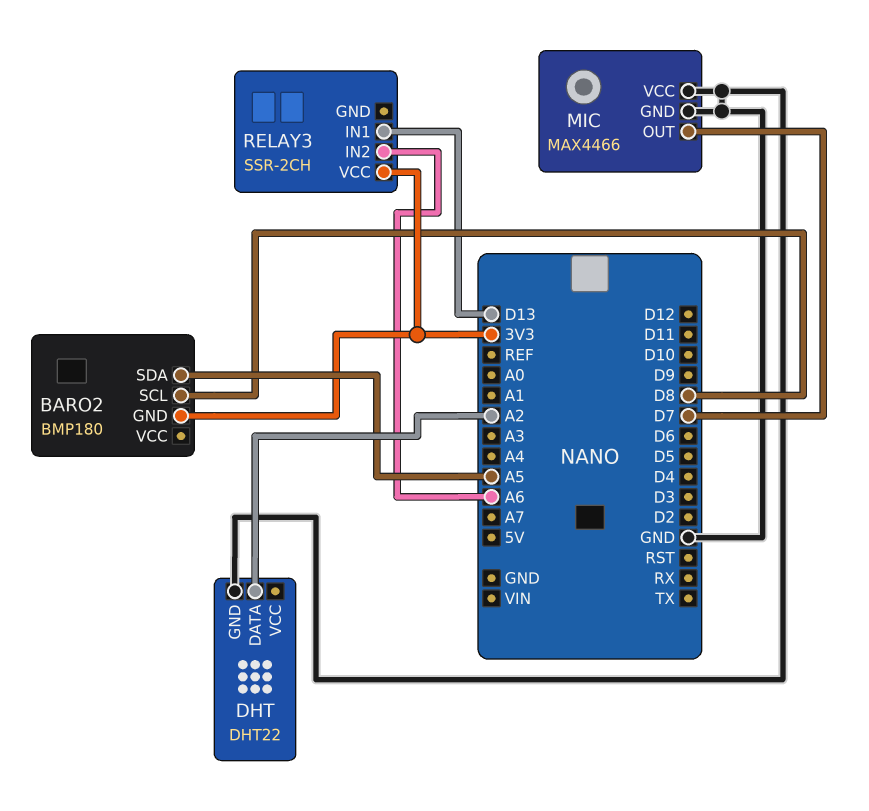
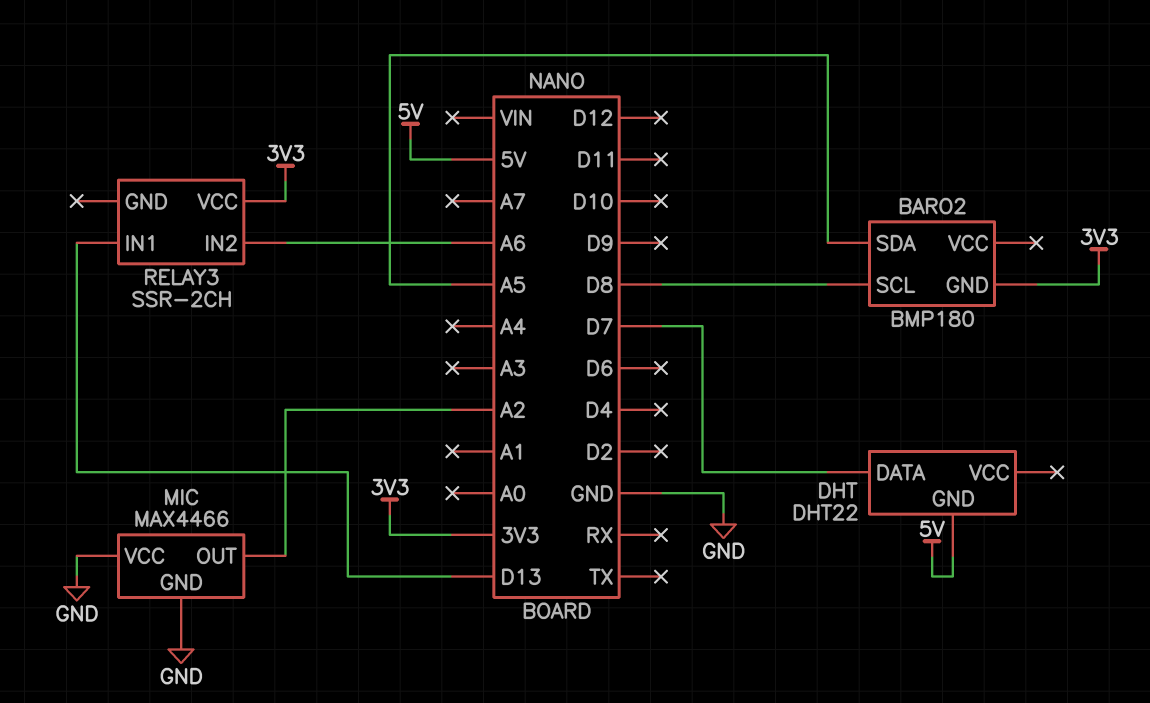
DHT pin DATA: A2 -> D7
DHT pin GND: GND -> 5V
MIC pin OUT: D7 -> A2

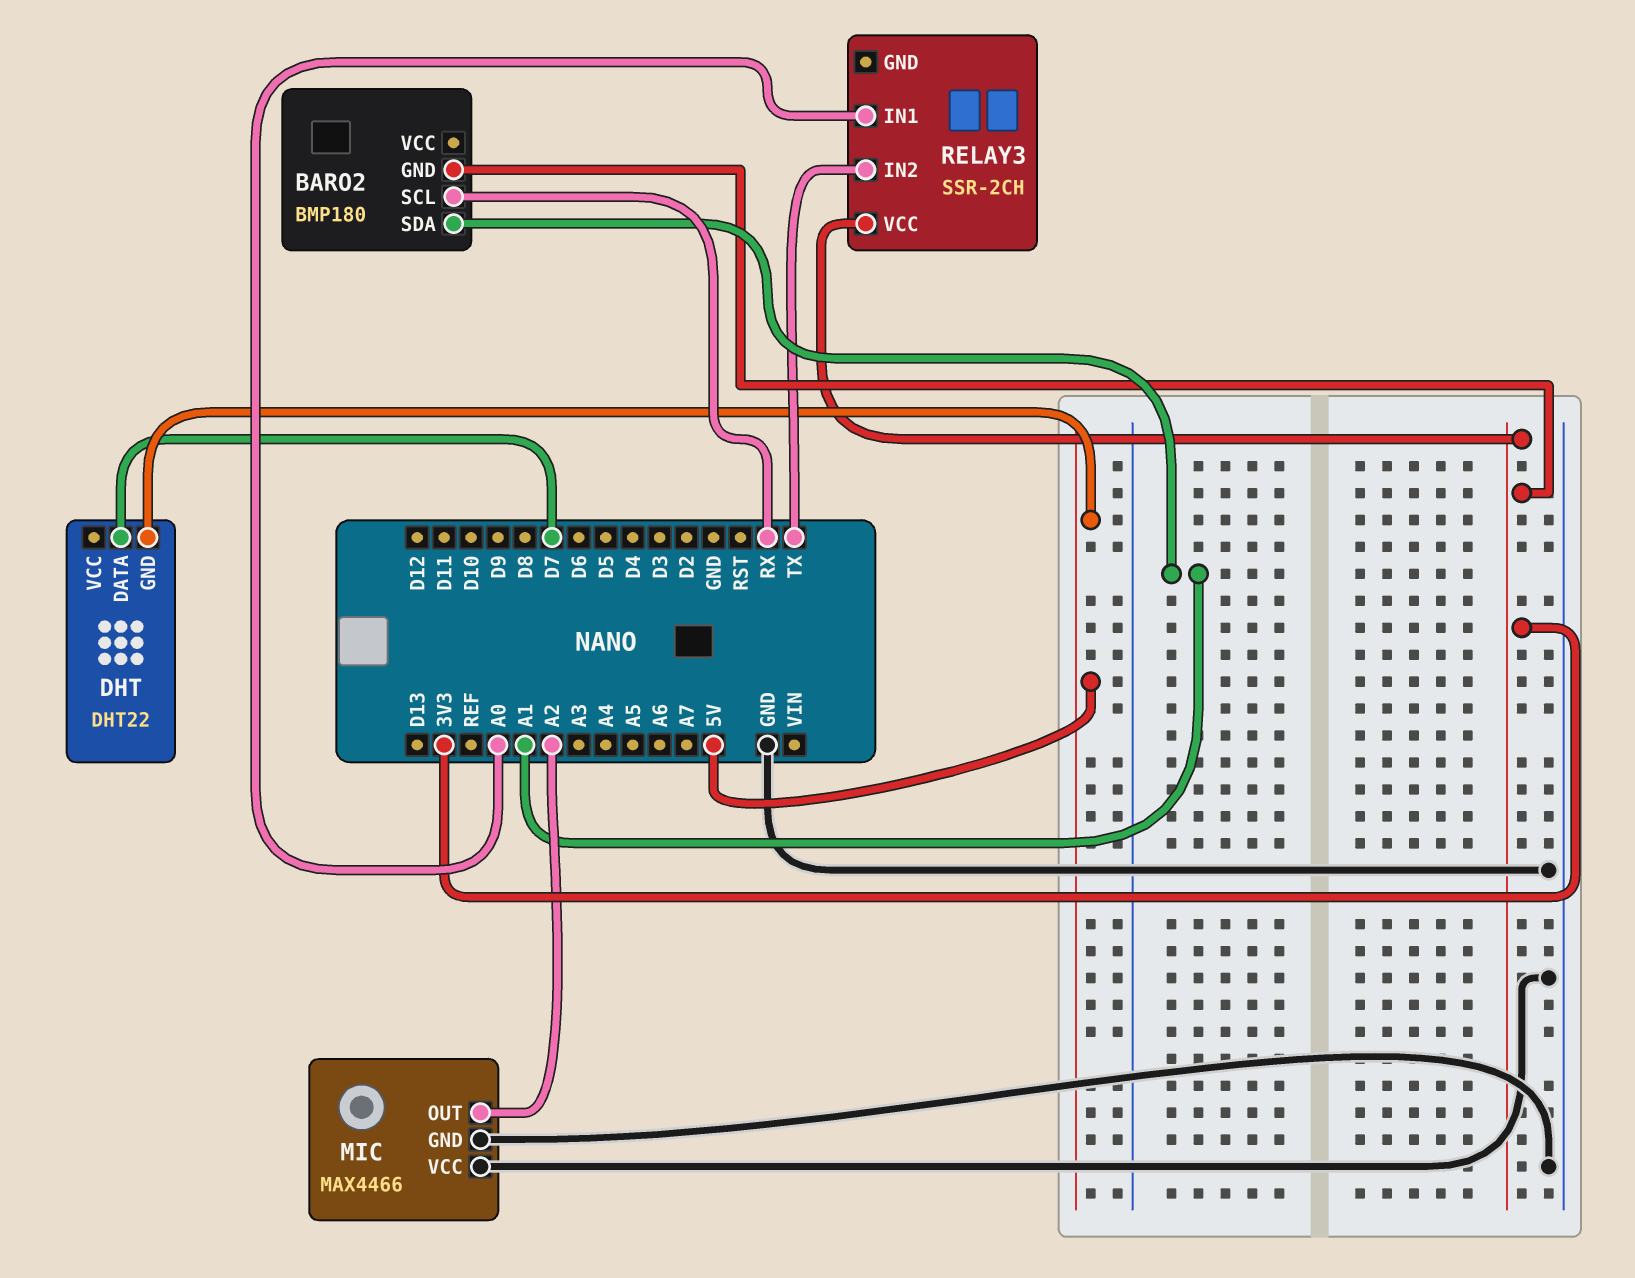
BARO2 pin SCL: D8 -> RX
BARO2 pin SDA: A5 -> A1
RELAY3 pin IN1: D13 -> A0
RELAY3 pin IN2: A6 -> TX

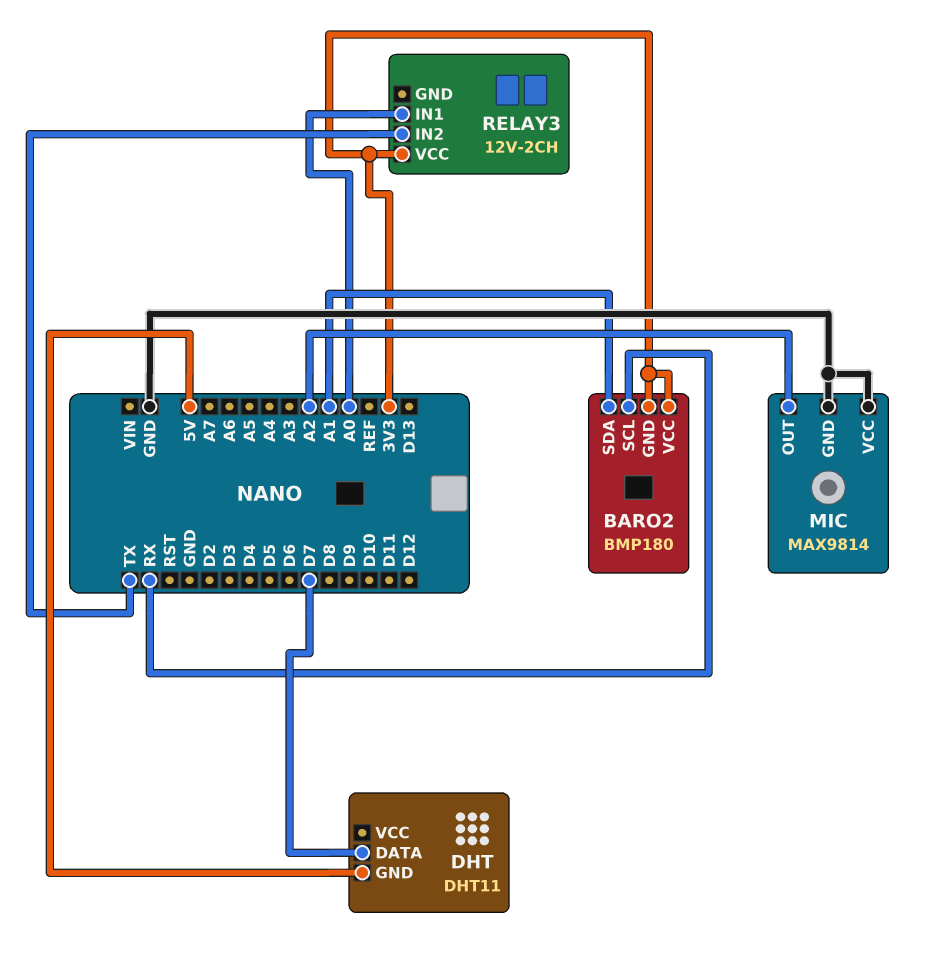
BARO2 pin VCC: none -> 3V3
DHT: DHT22 -> DHT11
MIC: MAX4466 -> MAX9814
RELAY3: SSR-2CH -> 12V-2CH

